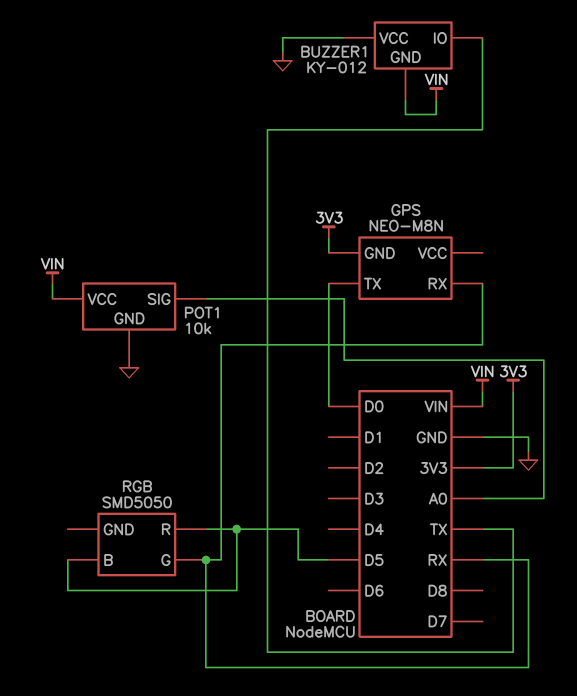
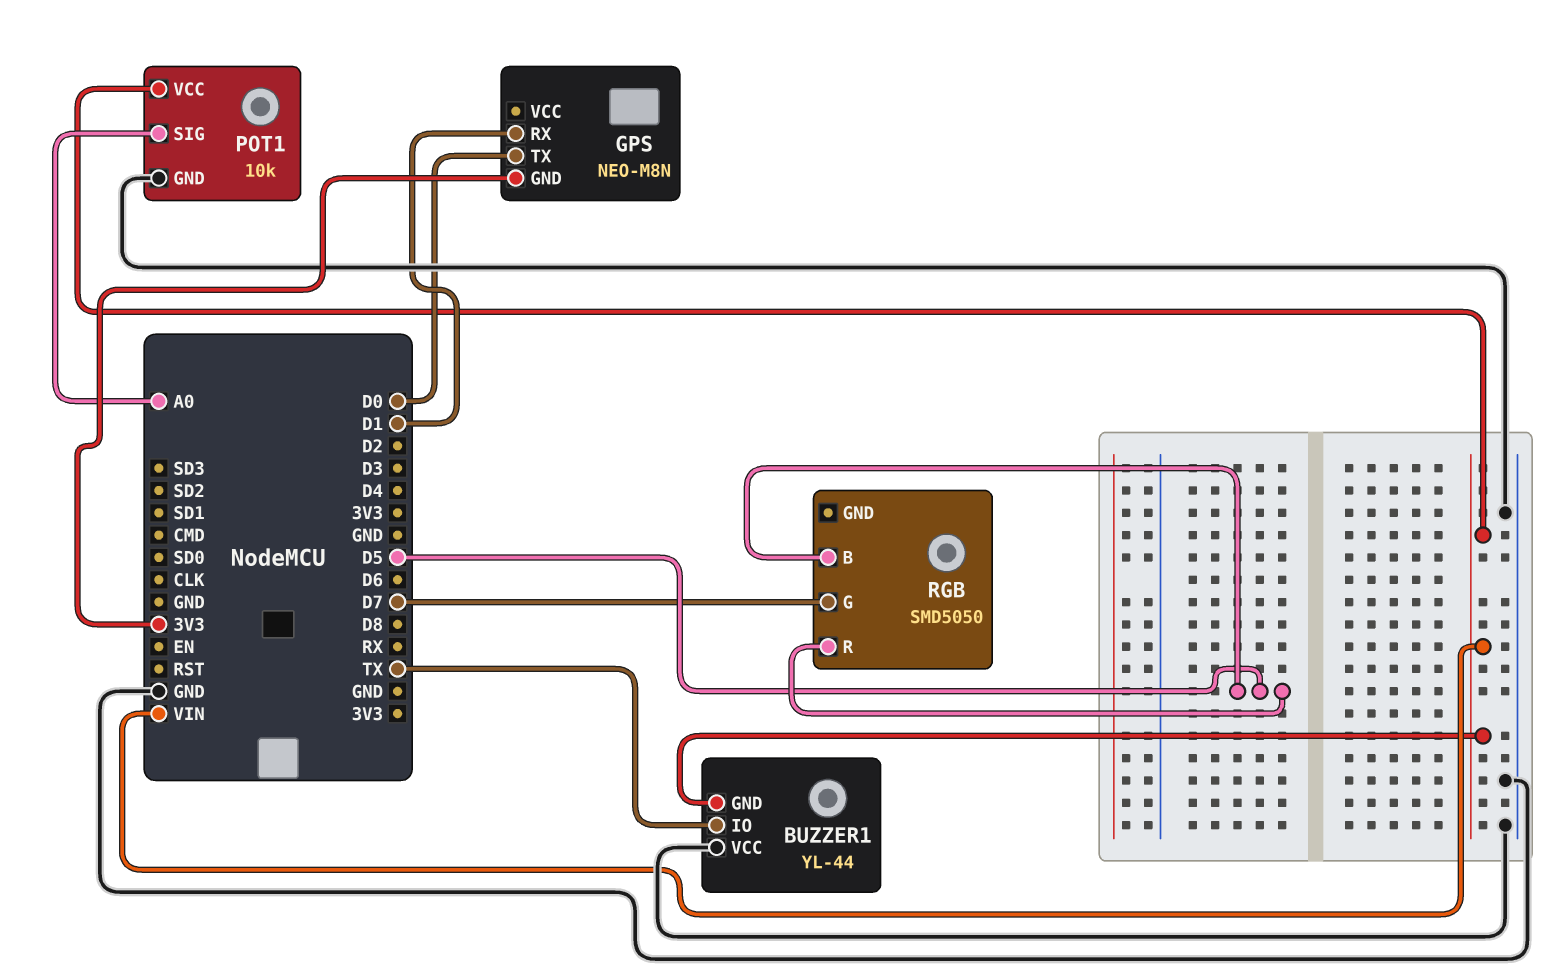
BUZZER1: KY-012 -> YL-44
GPS pin RX: RX -> D1
RGB pin G: RX -> D7

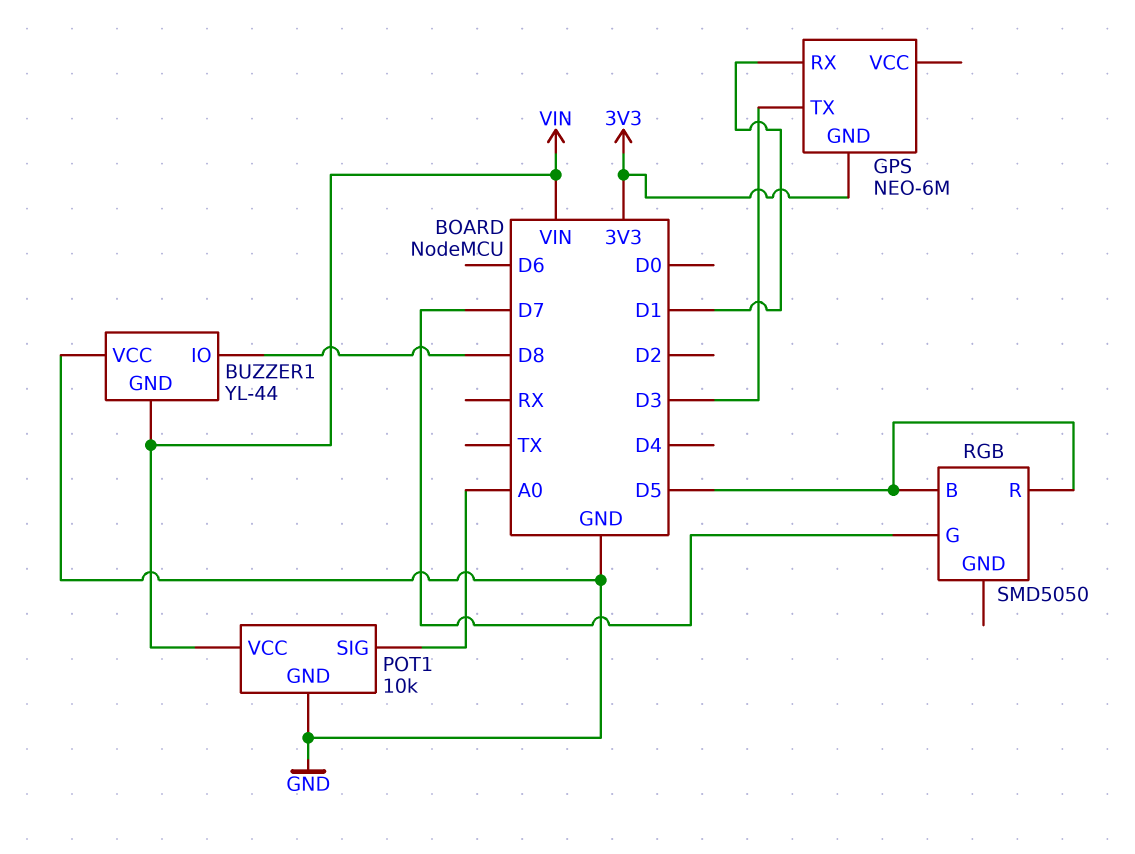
BUZZER1 pin IO: TX -> D8
GPS: NEO-M8N -> NEO-6M
GPS pin TX: D0 -> D3

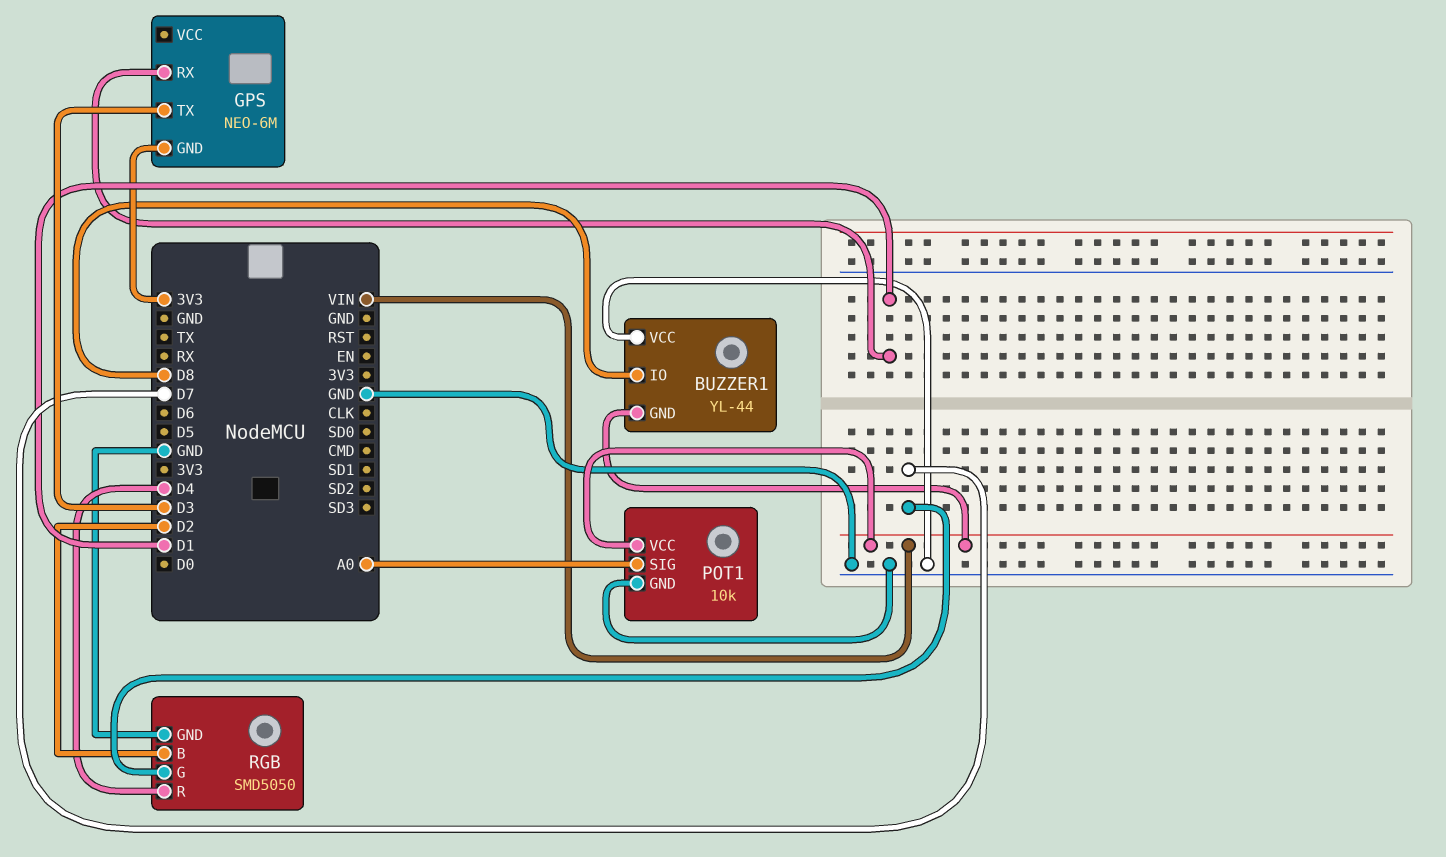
RGB pin B: D5 -> D2
RGB pin GND: none -> GND
RGB pin R: D5 -> D4

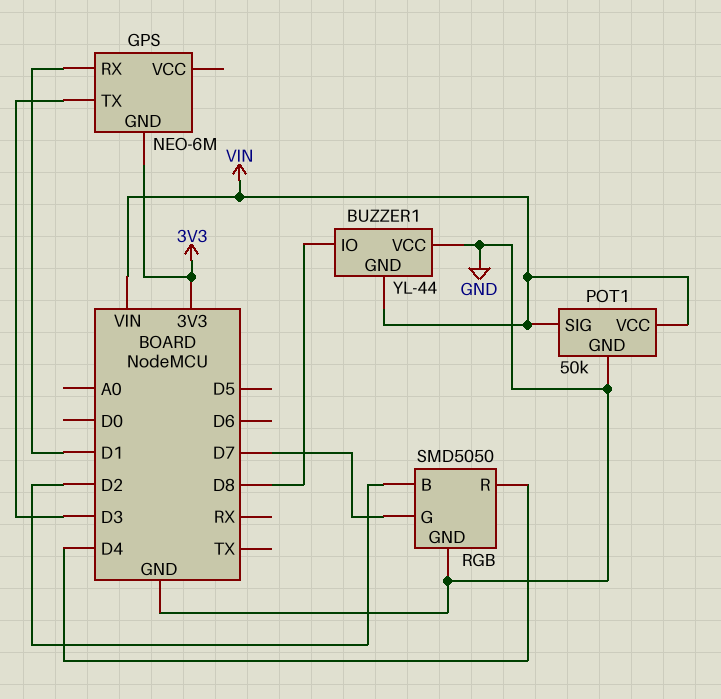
POT1: 10k -> 50k
POT1 pin SIG: A0 -> VIN

